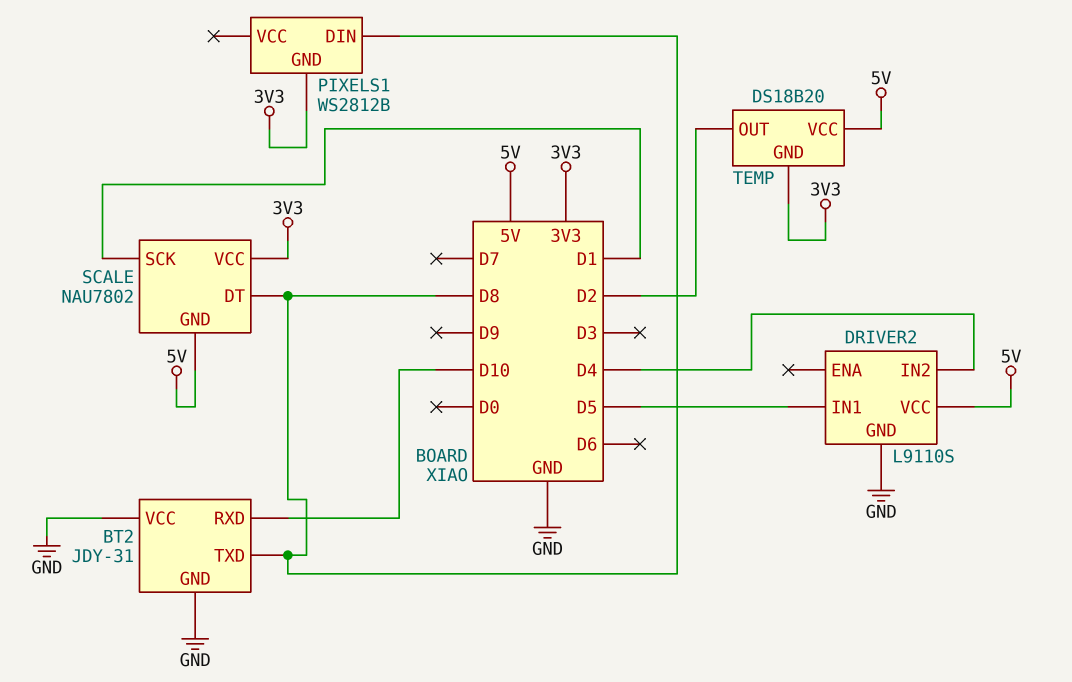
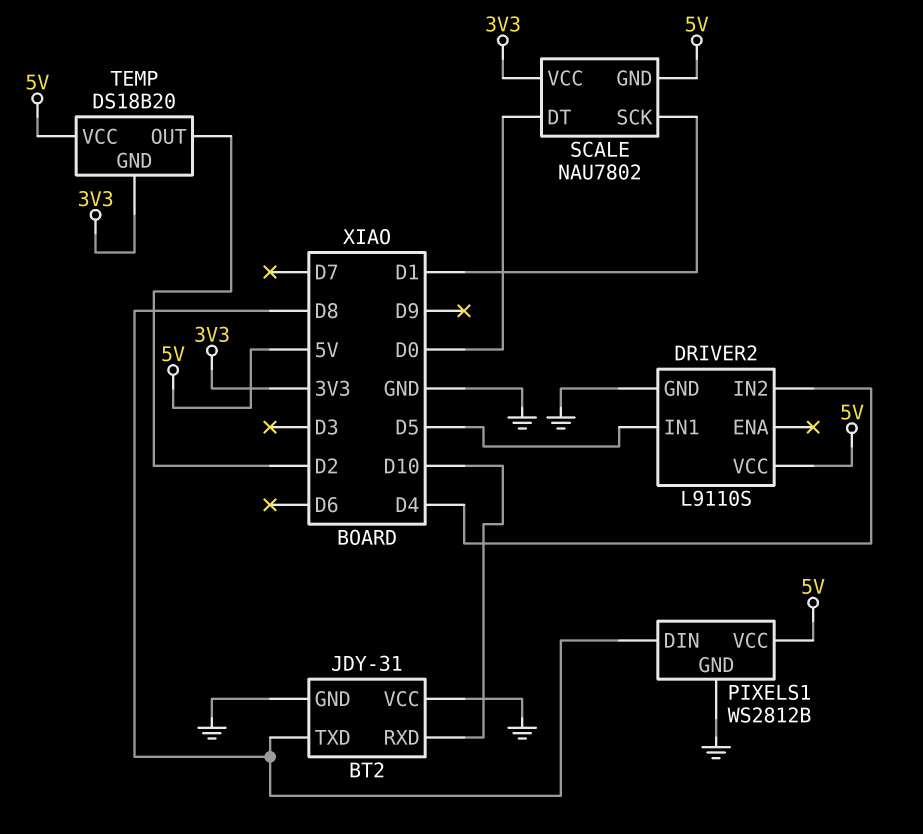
PIXELS1 pin GND: 3V3 -> GND
PIXELS1 pin VCC: none -> 5V
SCALE pin DT: D8 -> D0

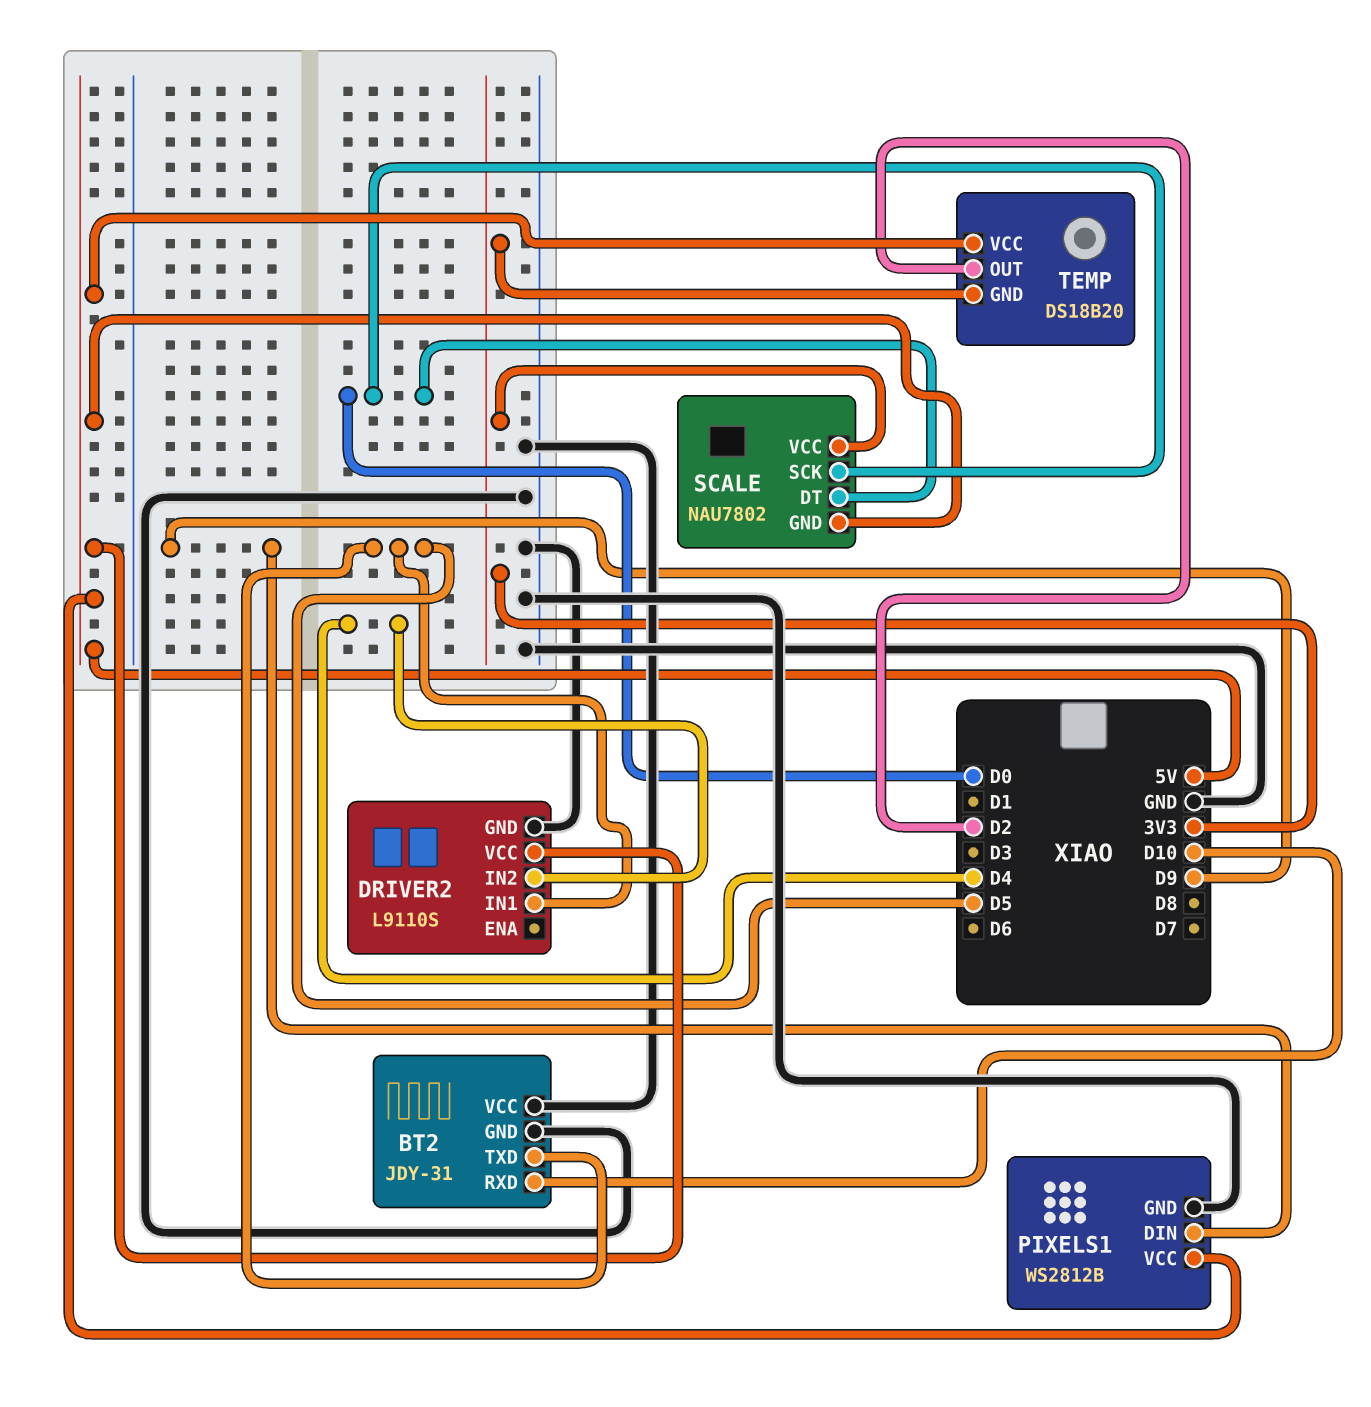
BT2 pin TXD: D8 -> D5
PIXELS1 pin DIN: D8 -> D9
SCALE pin SCK: D1 -> D0

